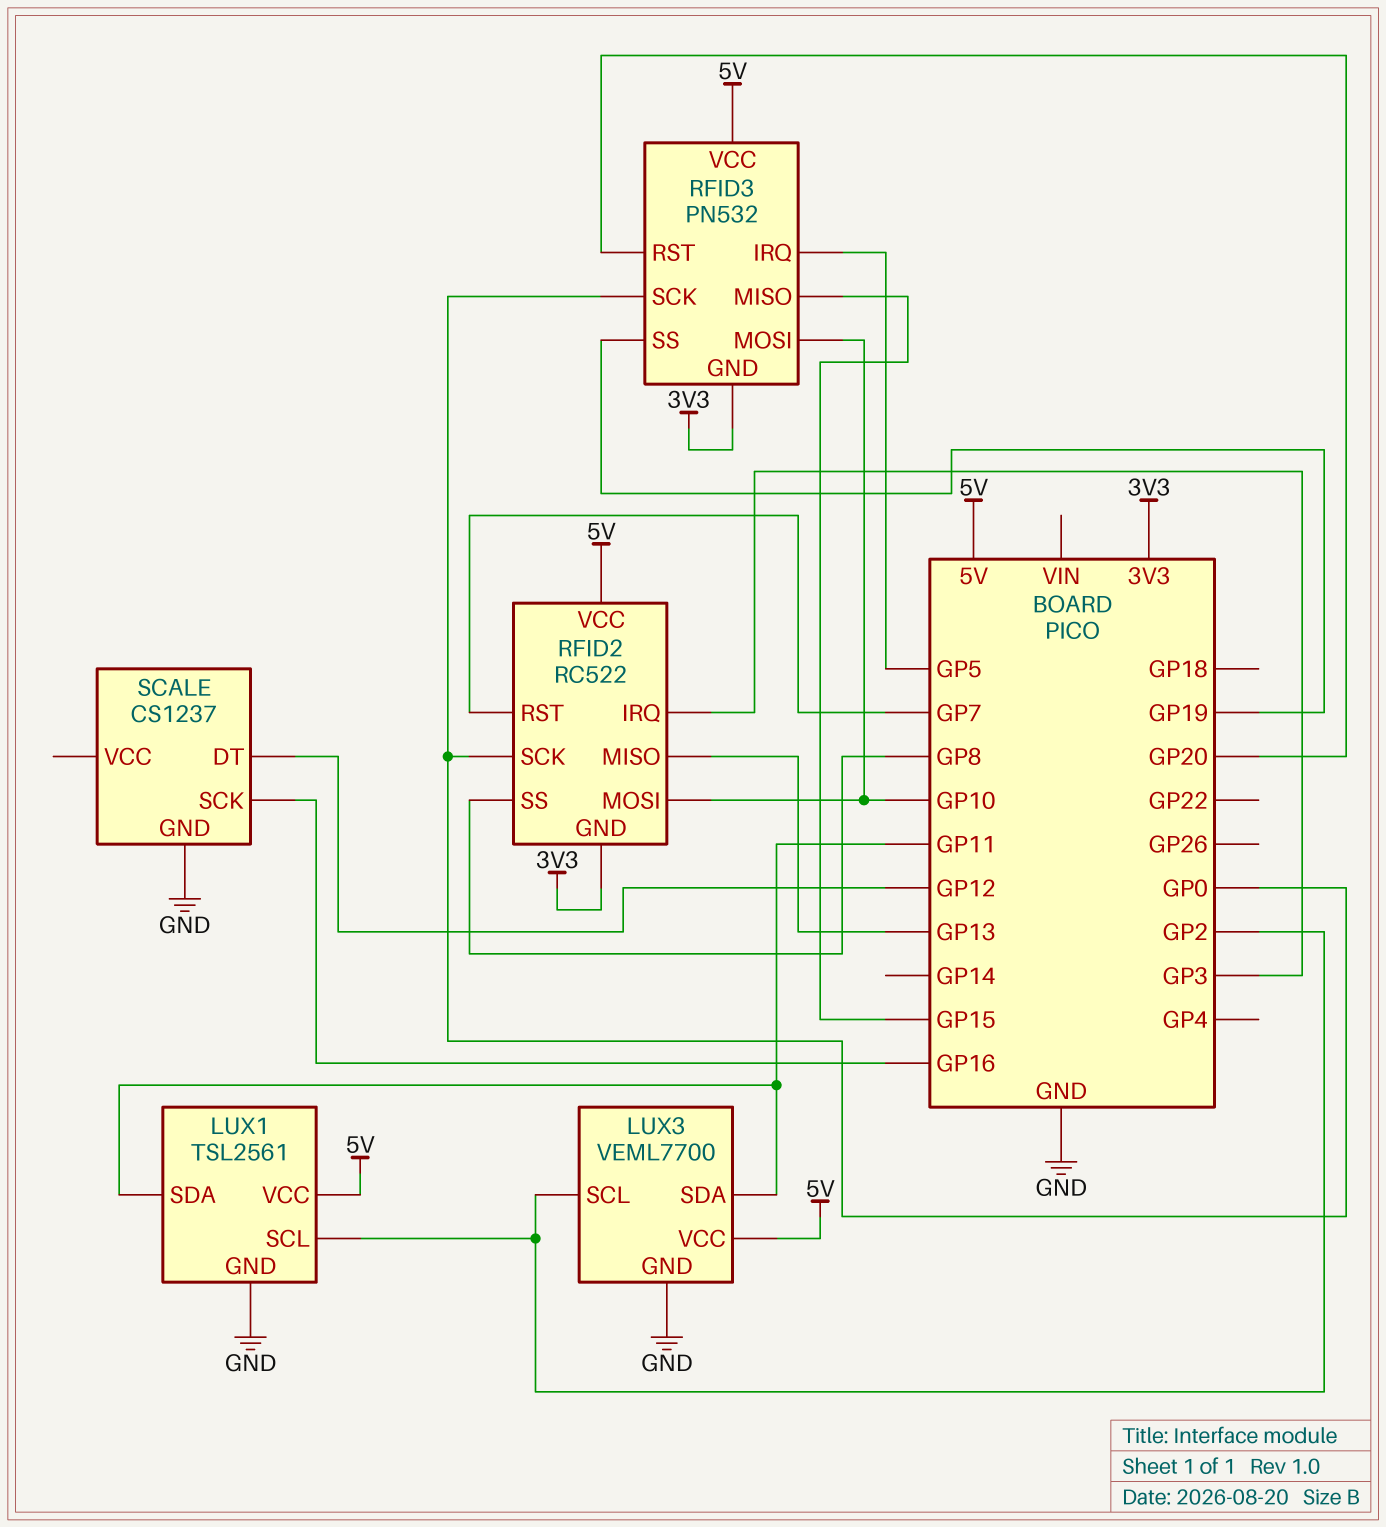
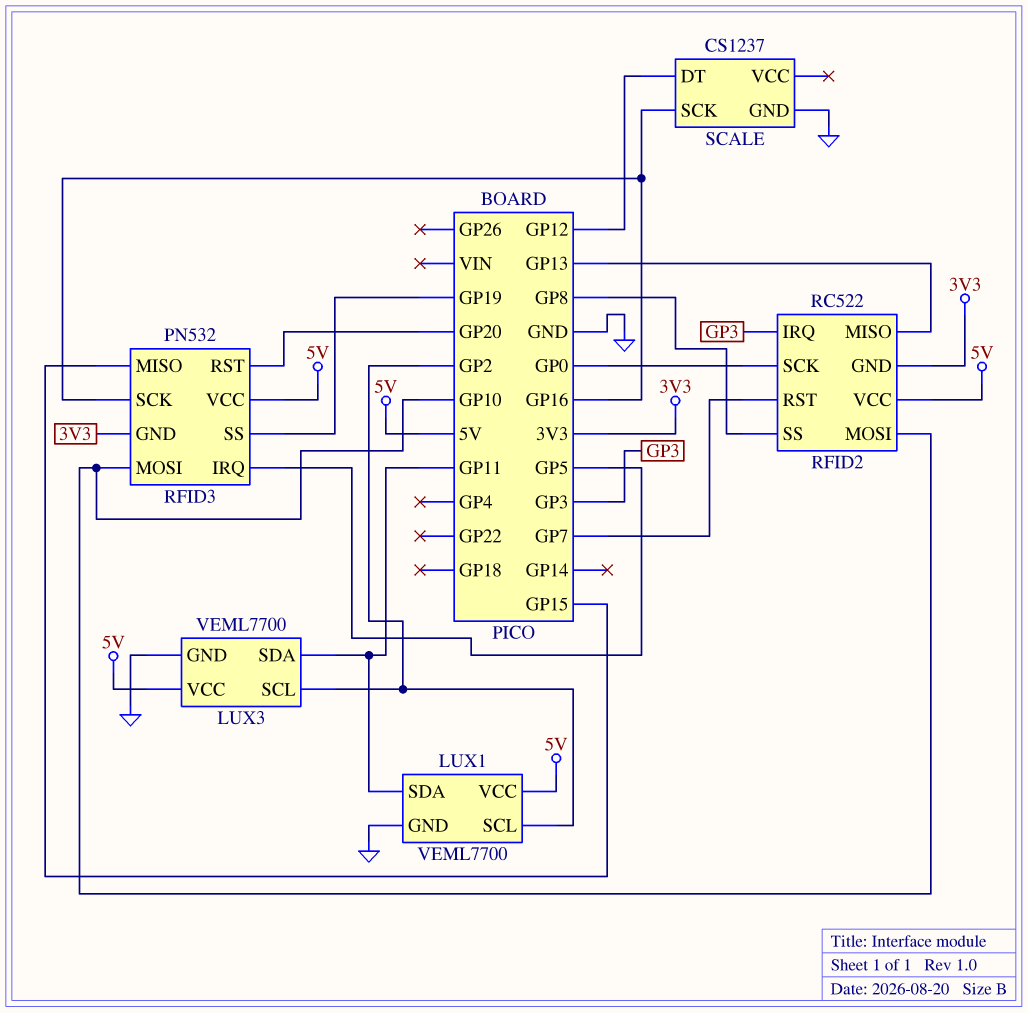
LUX1: TSL2561 -> VEML7700
RFID3 pin SCK: GP0 -> GP16

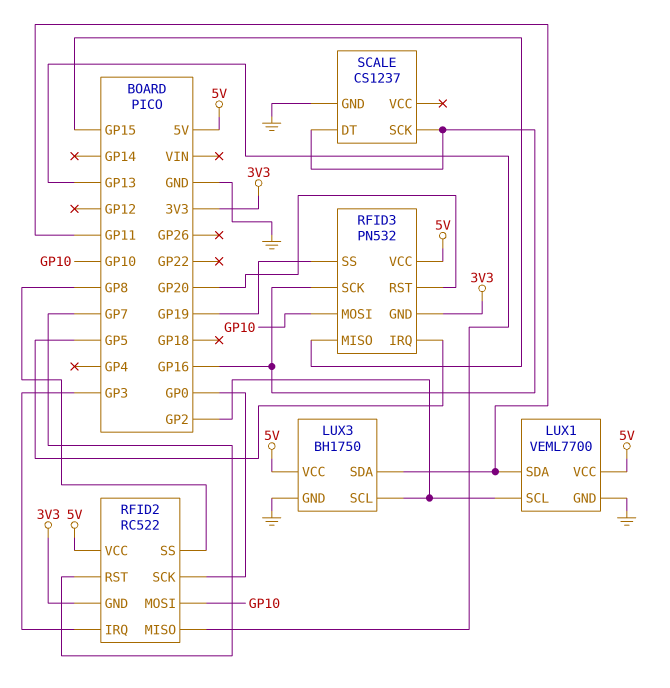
LUX3: VEML7700 -> BH1750
SCALE pin DT: GP12 -> GP16

